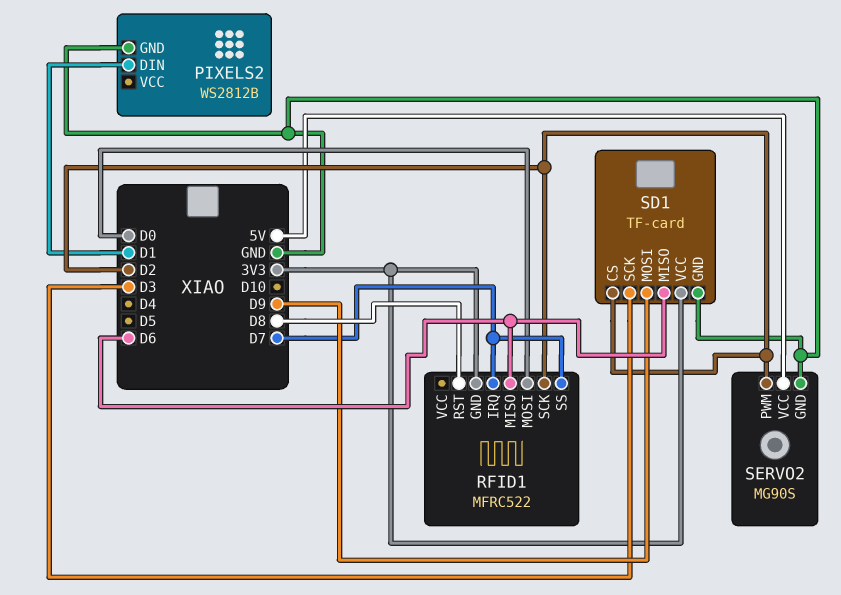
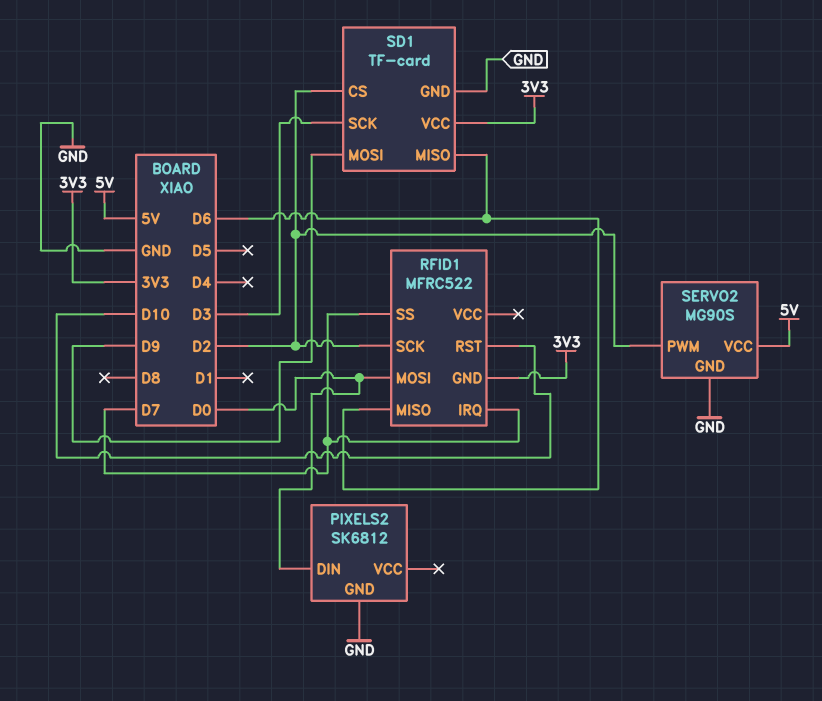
PIXELS2: WS2812B -> SK6812
PIXELS2 pin DIN: D1 -> D0
RFID1 pin RST: D8 -> D10

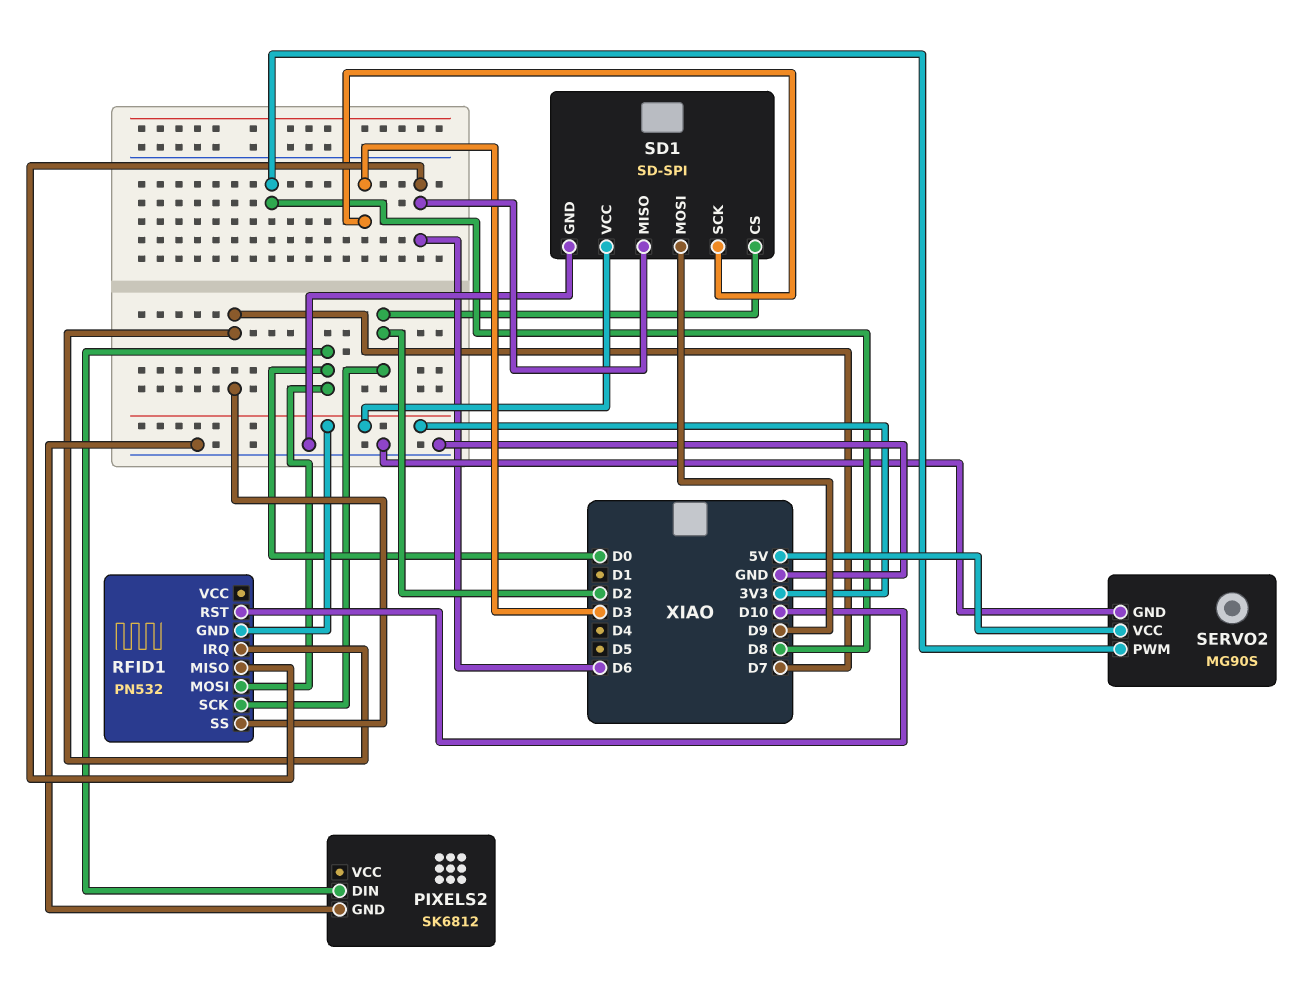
RFID1: MFRC522 -> PN532
SD1: TF-card -> SD-SPI
SERVO2 pin PWM: D2 -> D8

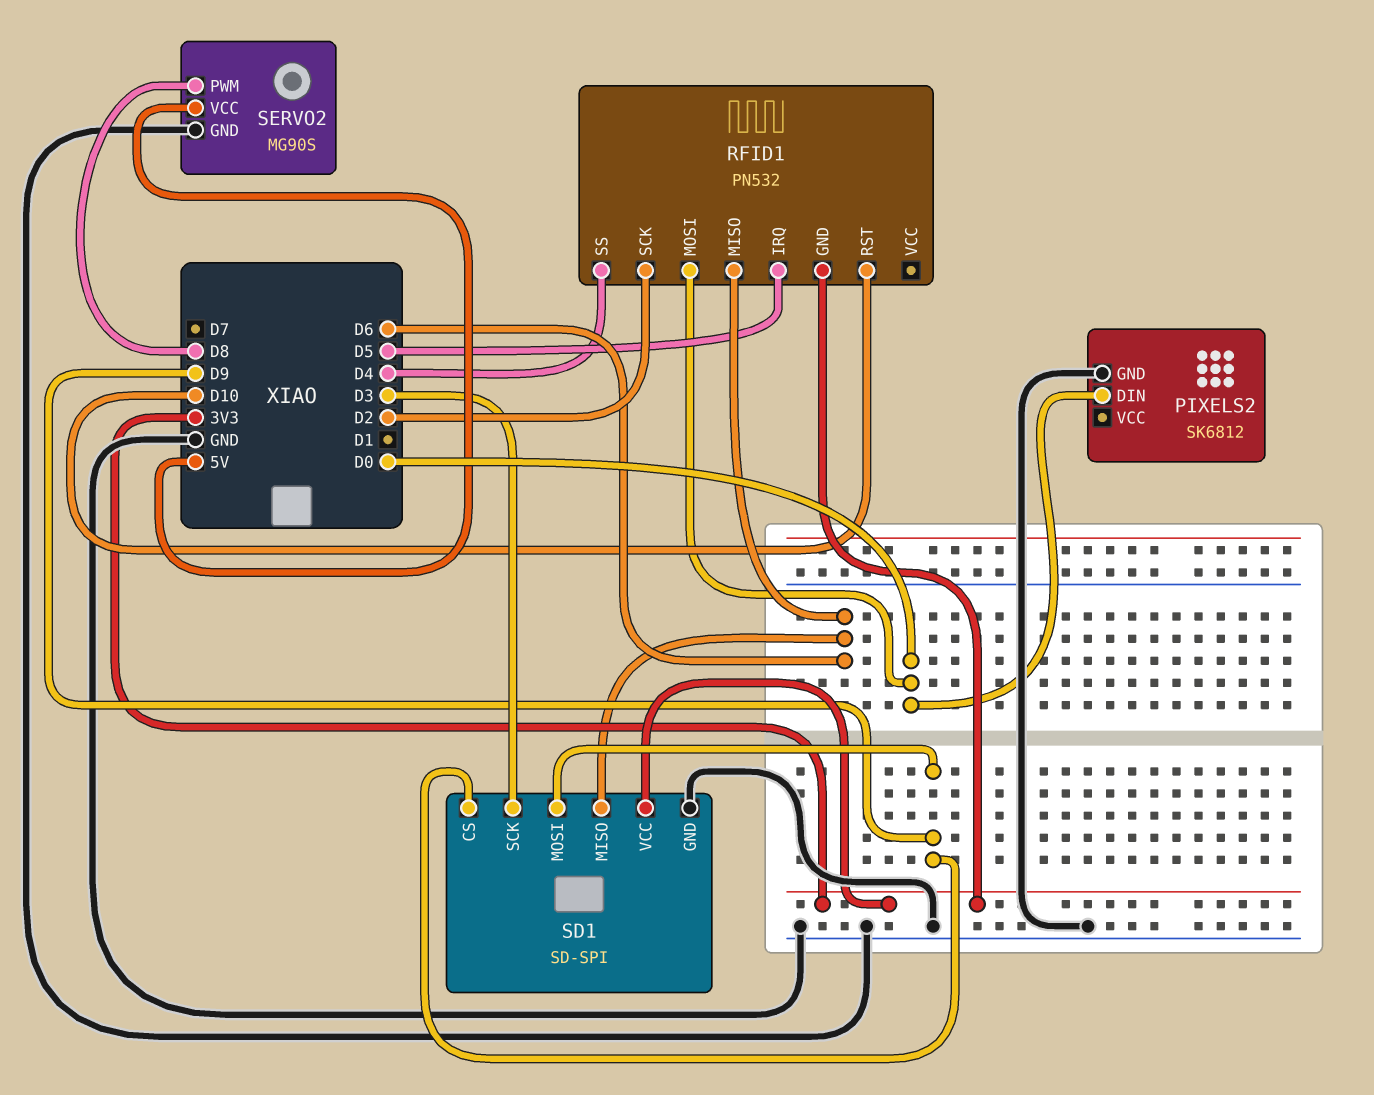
RFID1 pin IRQ: D7 -> D5
RFID1 pin SS: D7 -> D4
SD1 pin CS: D2 -> D9

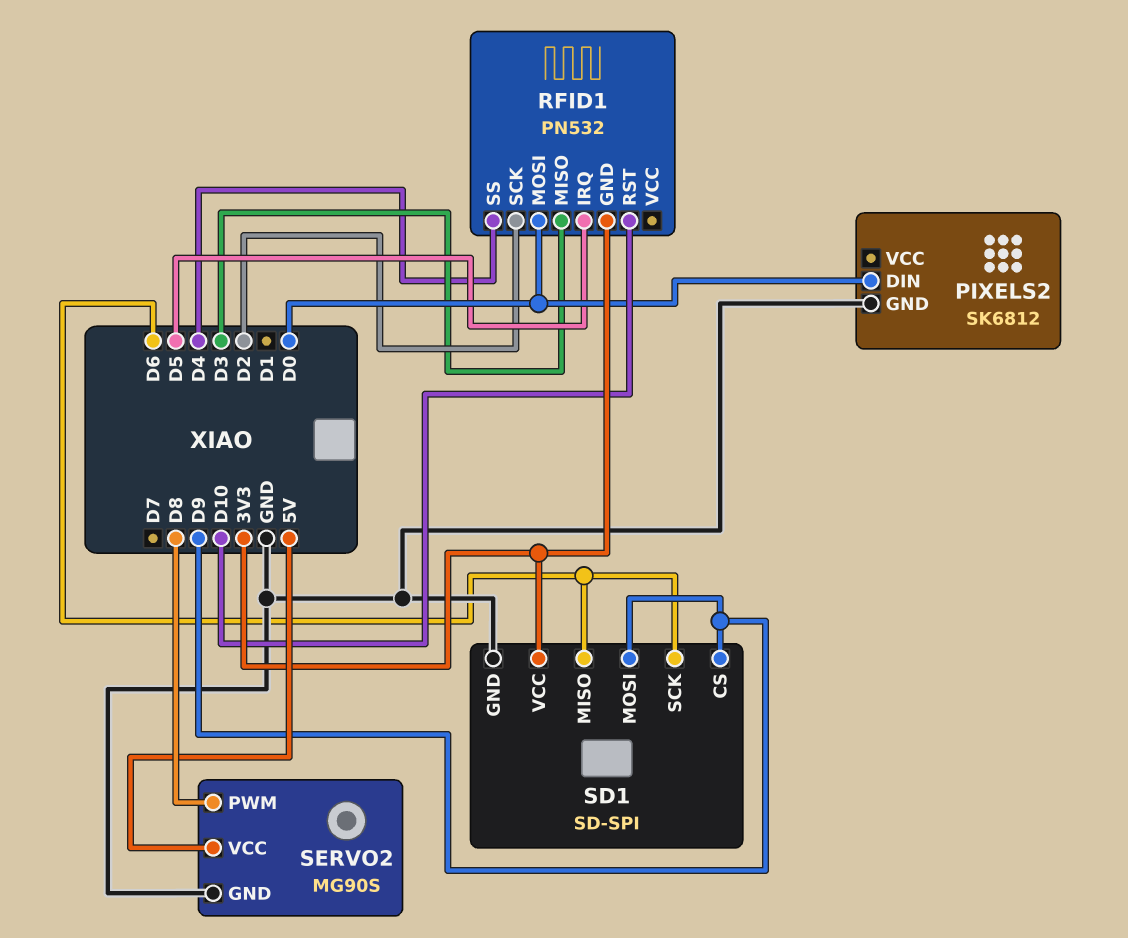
RFID1 pin MISO: D6 -> D3
SD1 pin SCK: D3 -> D6

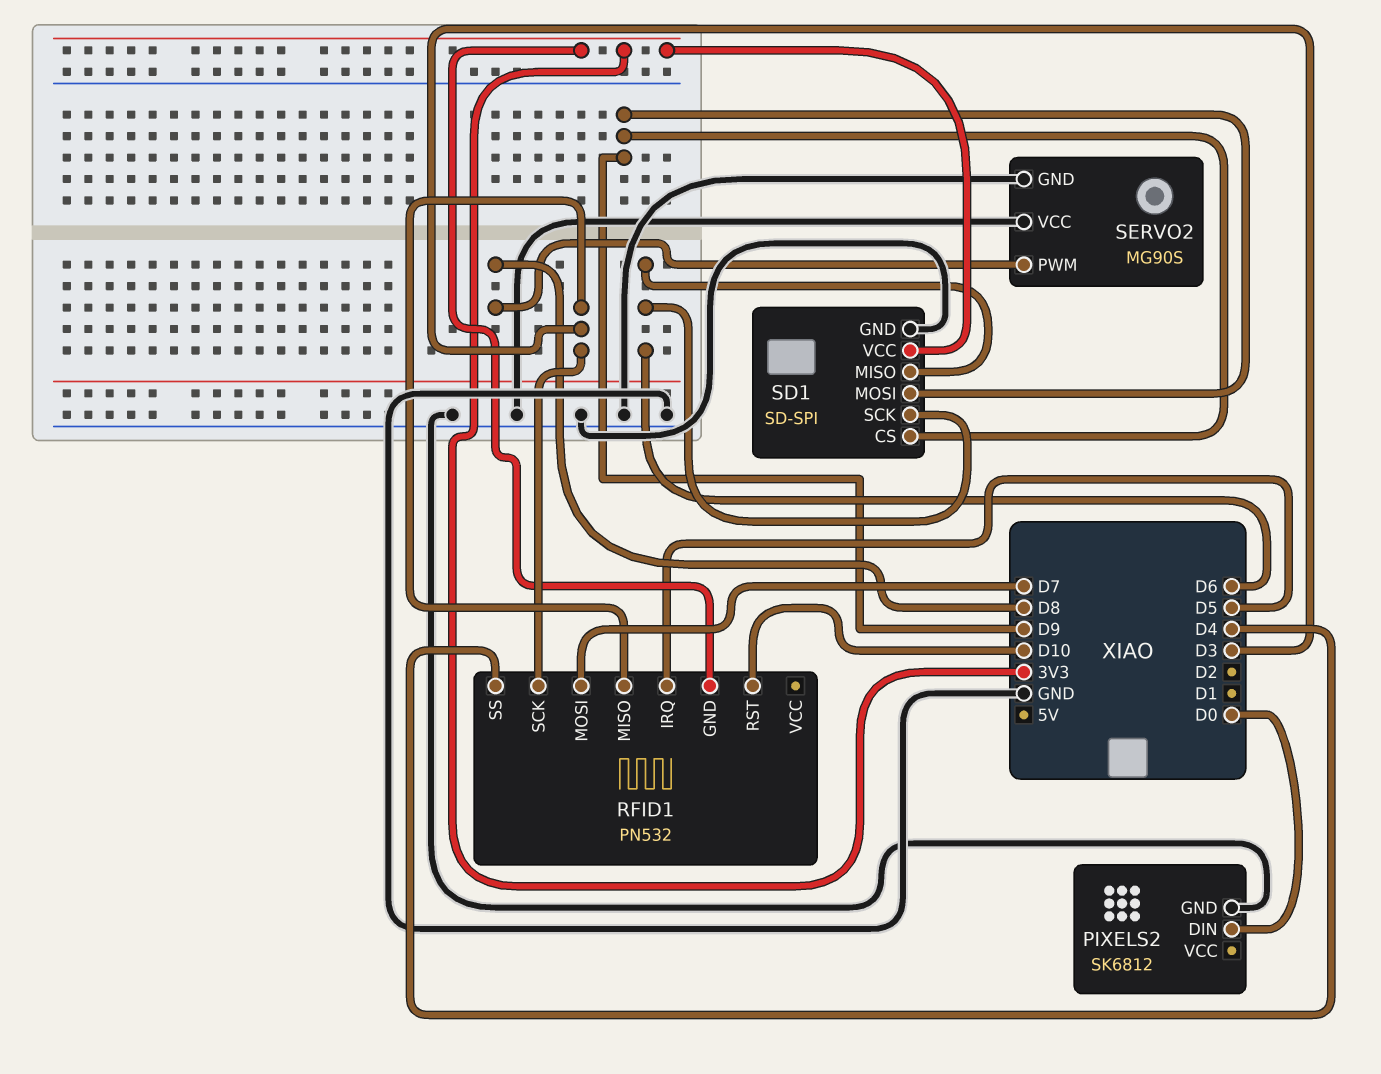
RFID1 pin MOSI: D0 -> D7
RFID1 pin SCK: D2 -> D3
SERVO2 pin VCC: 5V -> GND

